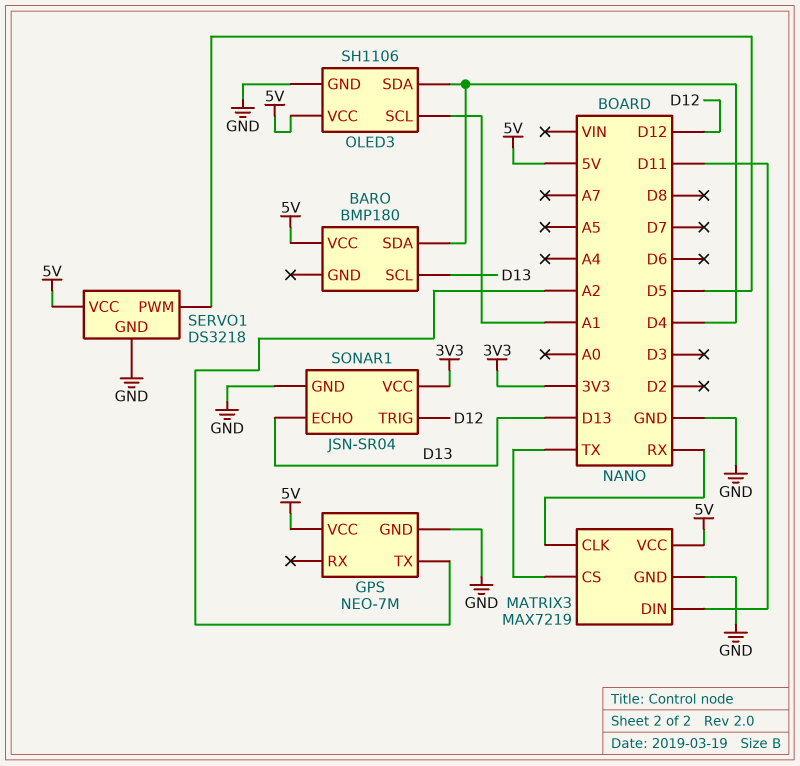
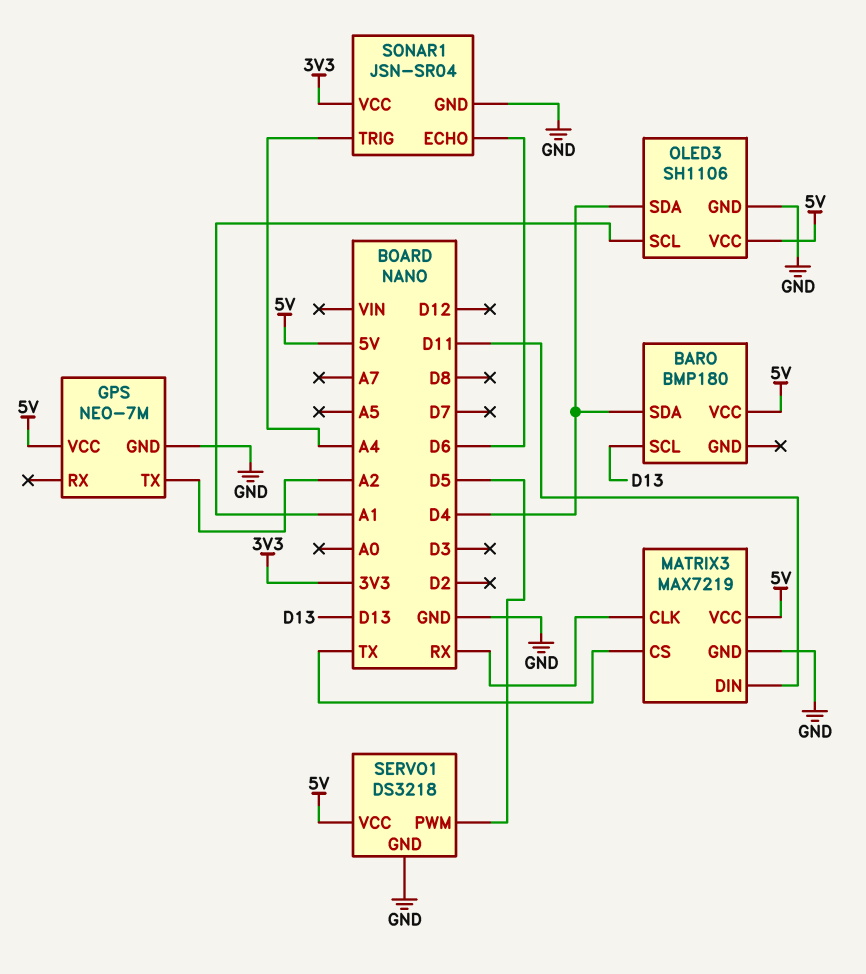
SONAR1 pin ECHO: D13 -> D6
SONAR1 pin TRIG: D12 -> A4

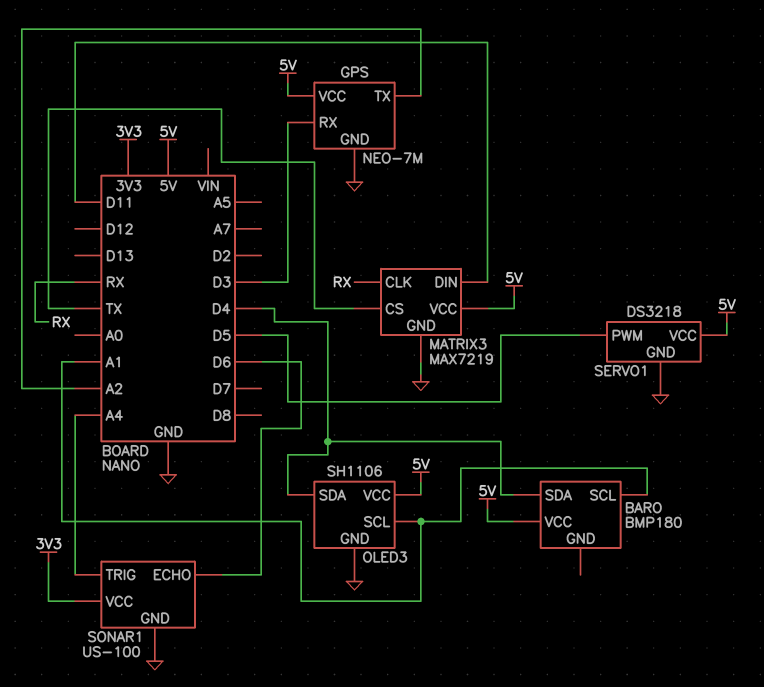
BARO pin SCL: D13 -> A1
GPS pin RX: none -> D3
SONAR1: JSN-SR04 -> US-100

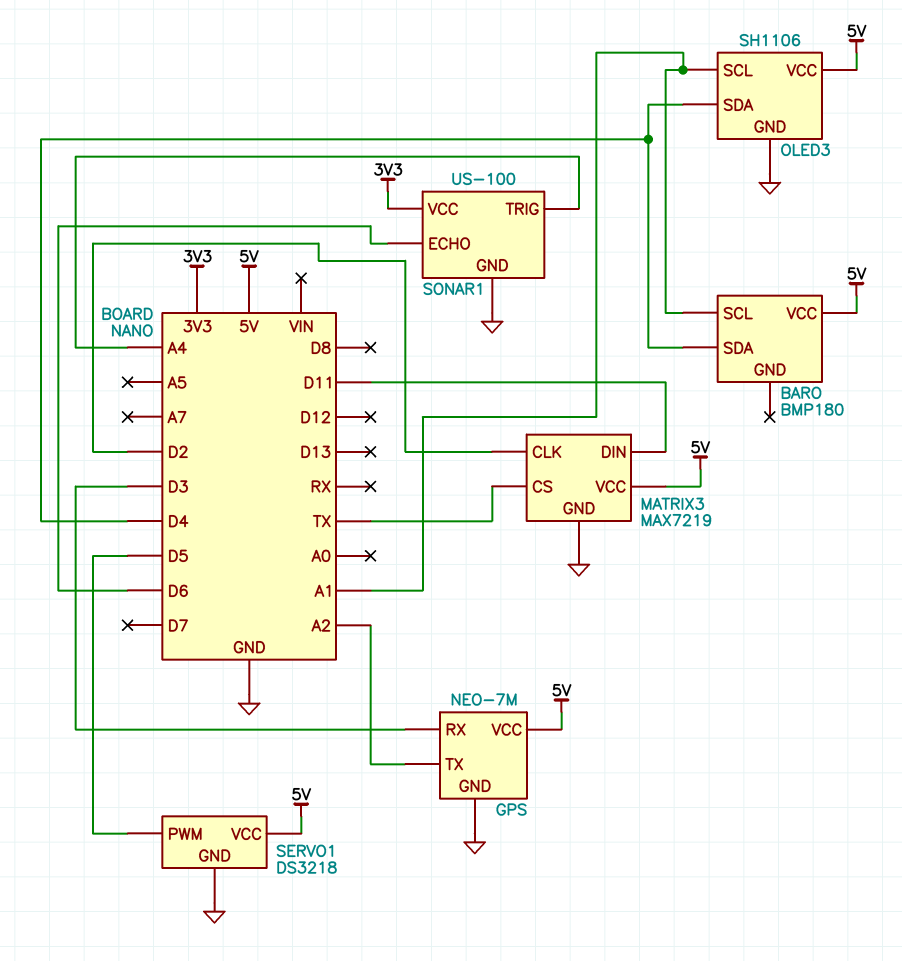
MATRIX3 pin CLK: RX -> D2

